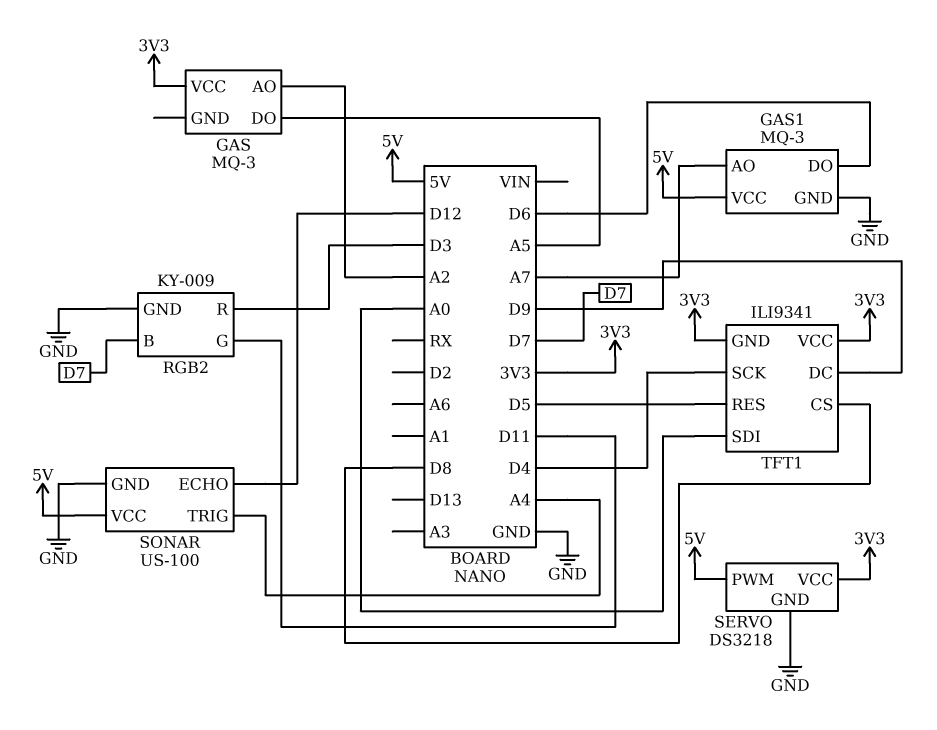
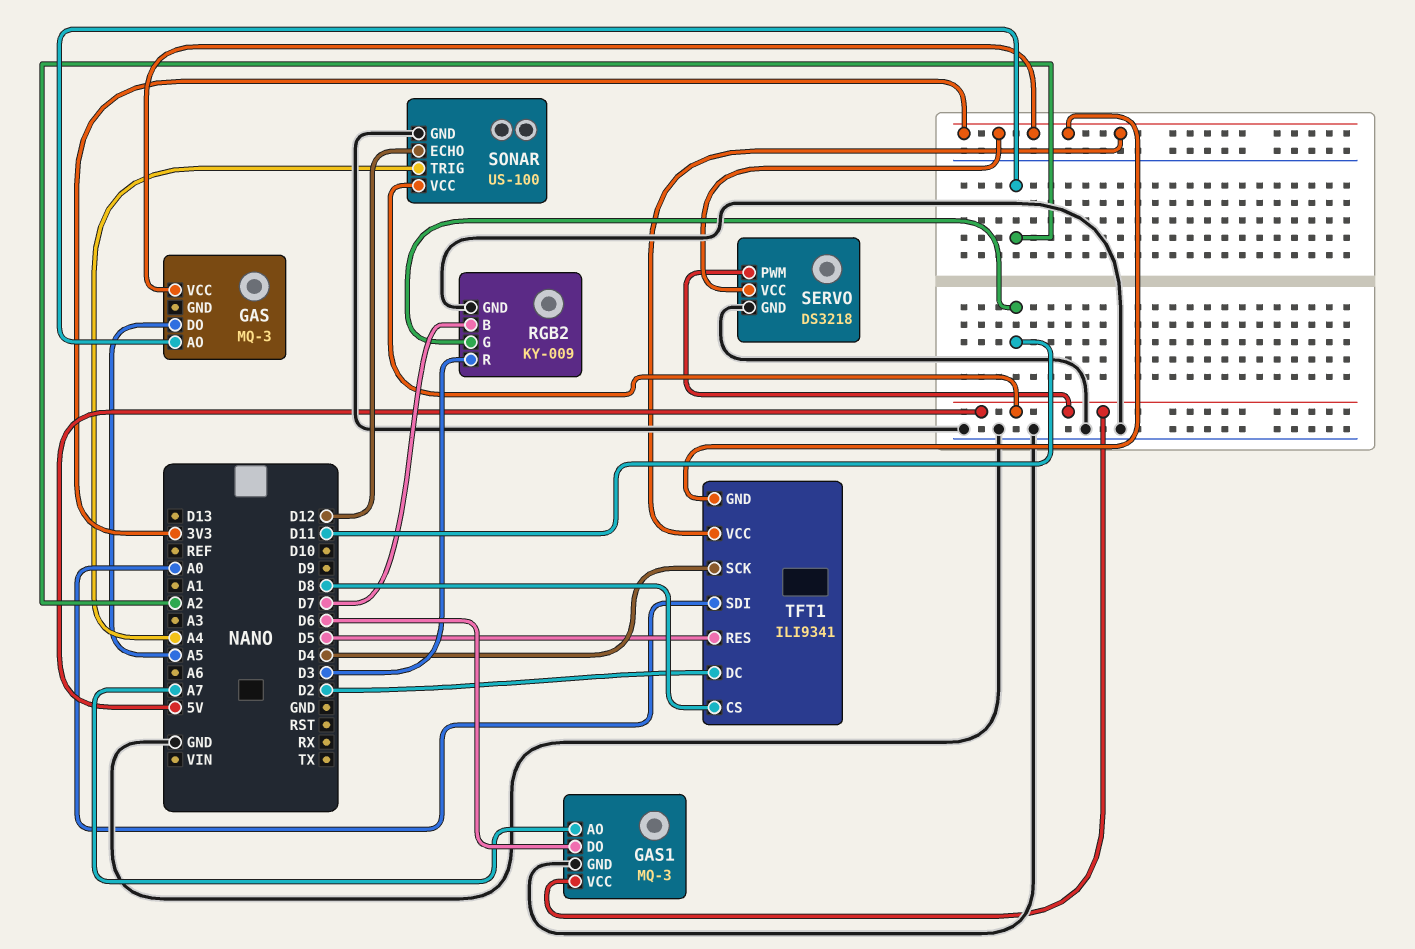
TFT1 pin DC: D9 -> D2

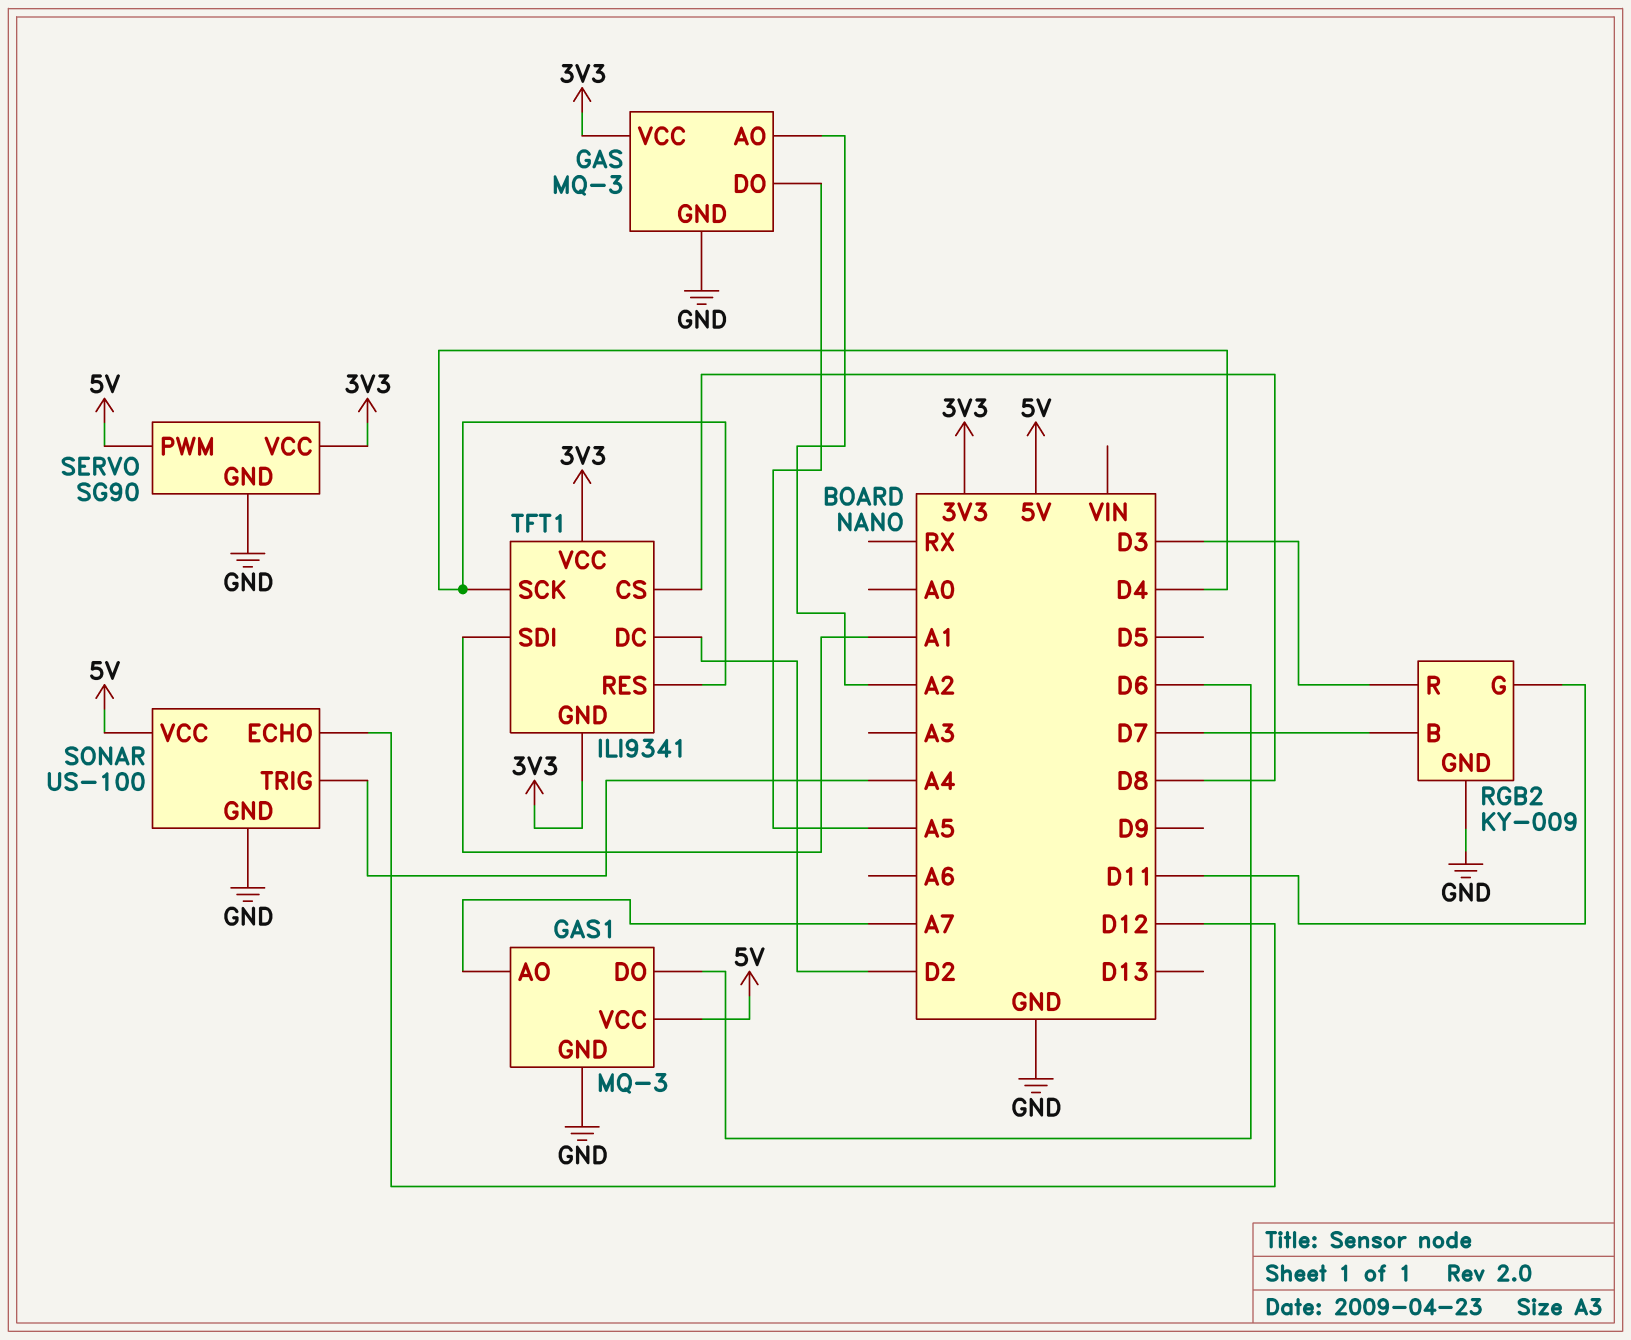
GAS pin GND: none -> GND
SERVO: DS3218 -> SG90
TFT1 pin RES: D5 -> D4
TFT1 pin SDI: A0 -> A1

